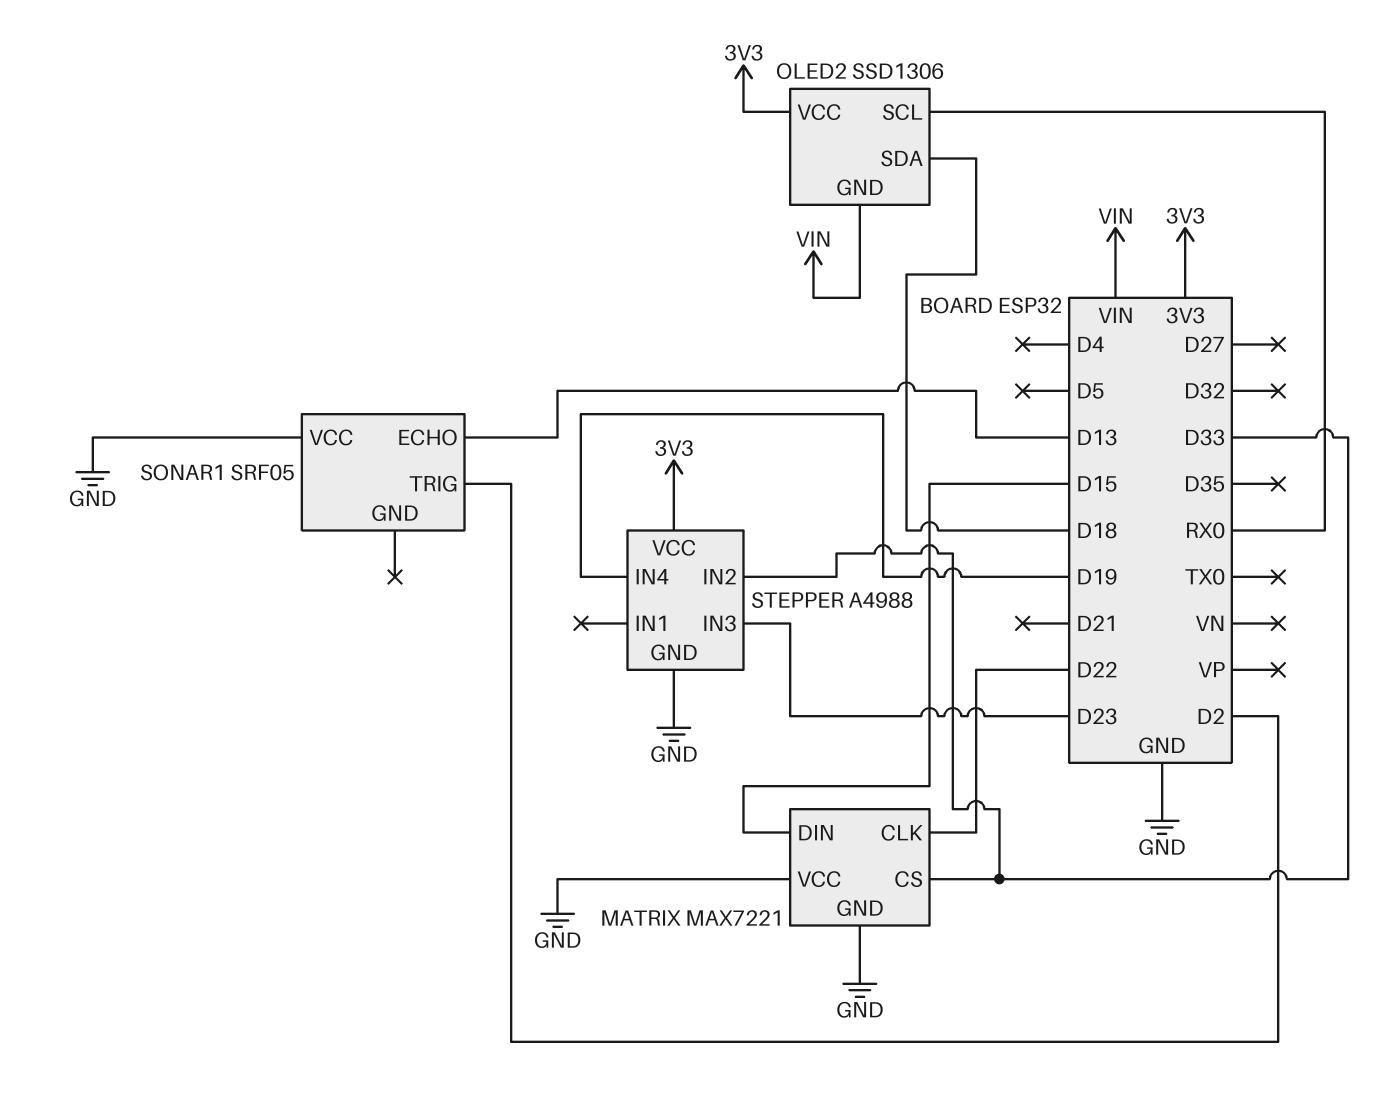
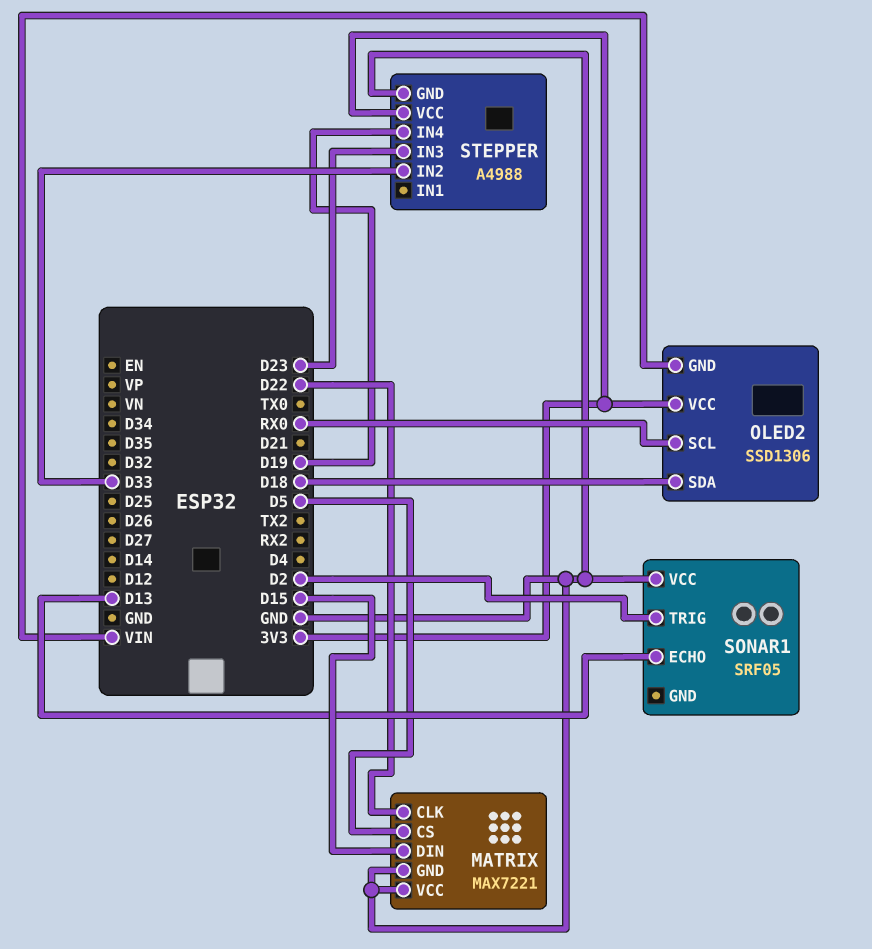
MATRIX pin CS: D33 -> D5

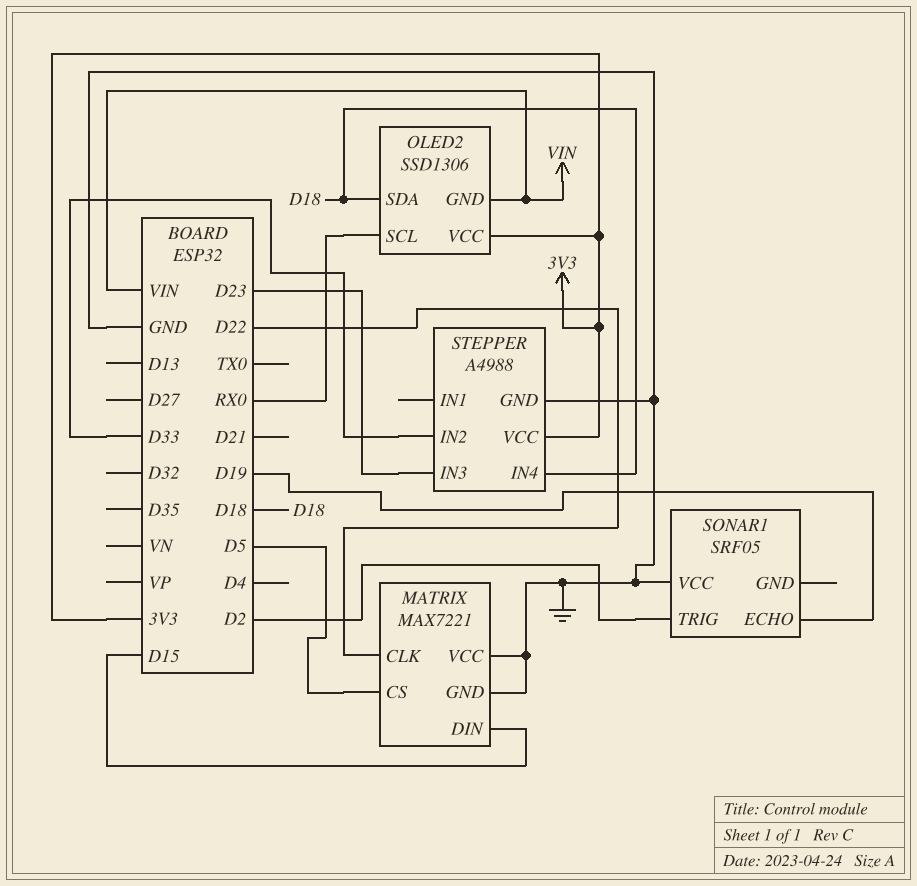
SONAR1 pin ECHO: D13 -> D19
STEPPER pin IN4: D19 -> D18

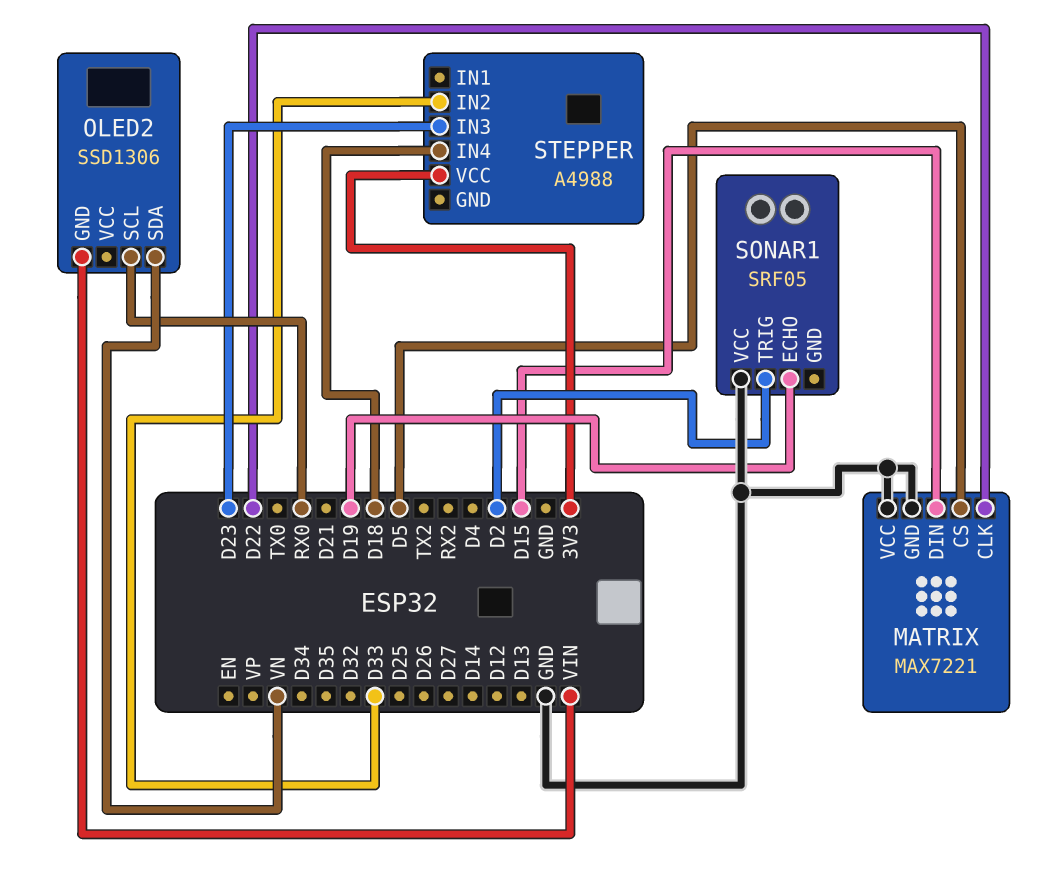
OLED2 pin SDA: D18 -> VN
OLED2 pin VCC: 3V3 -> none
STEPPER pin GND: GND -> none

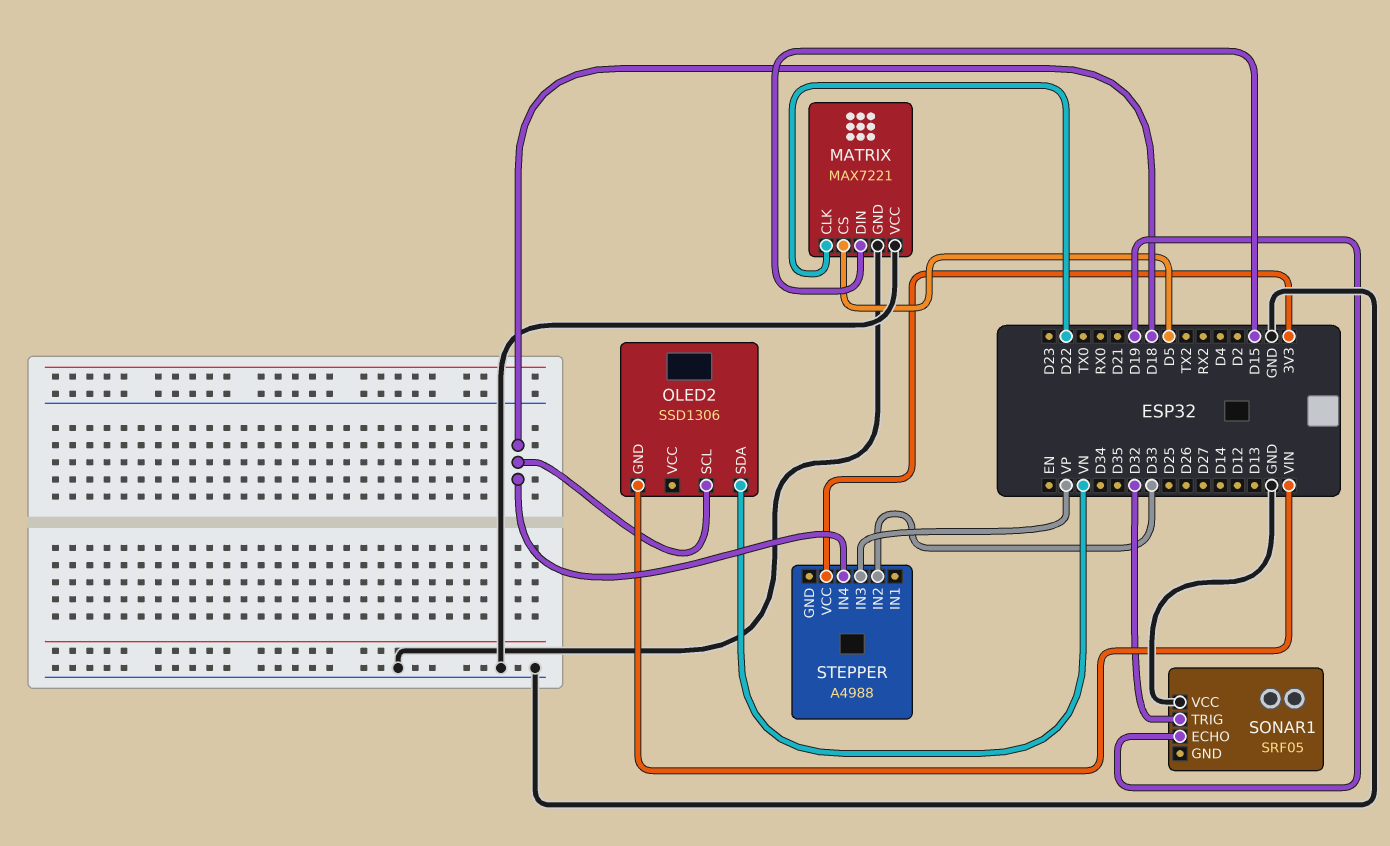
OLED2 pin SCL: RX0 -> D18
SONAR1 pin TRIG: D2 -> D32
STEPPER pin IN3: D23 -> VP

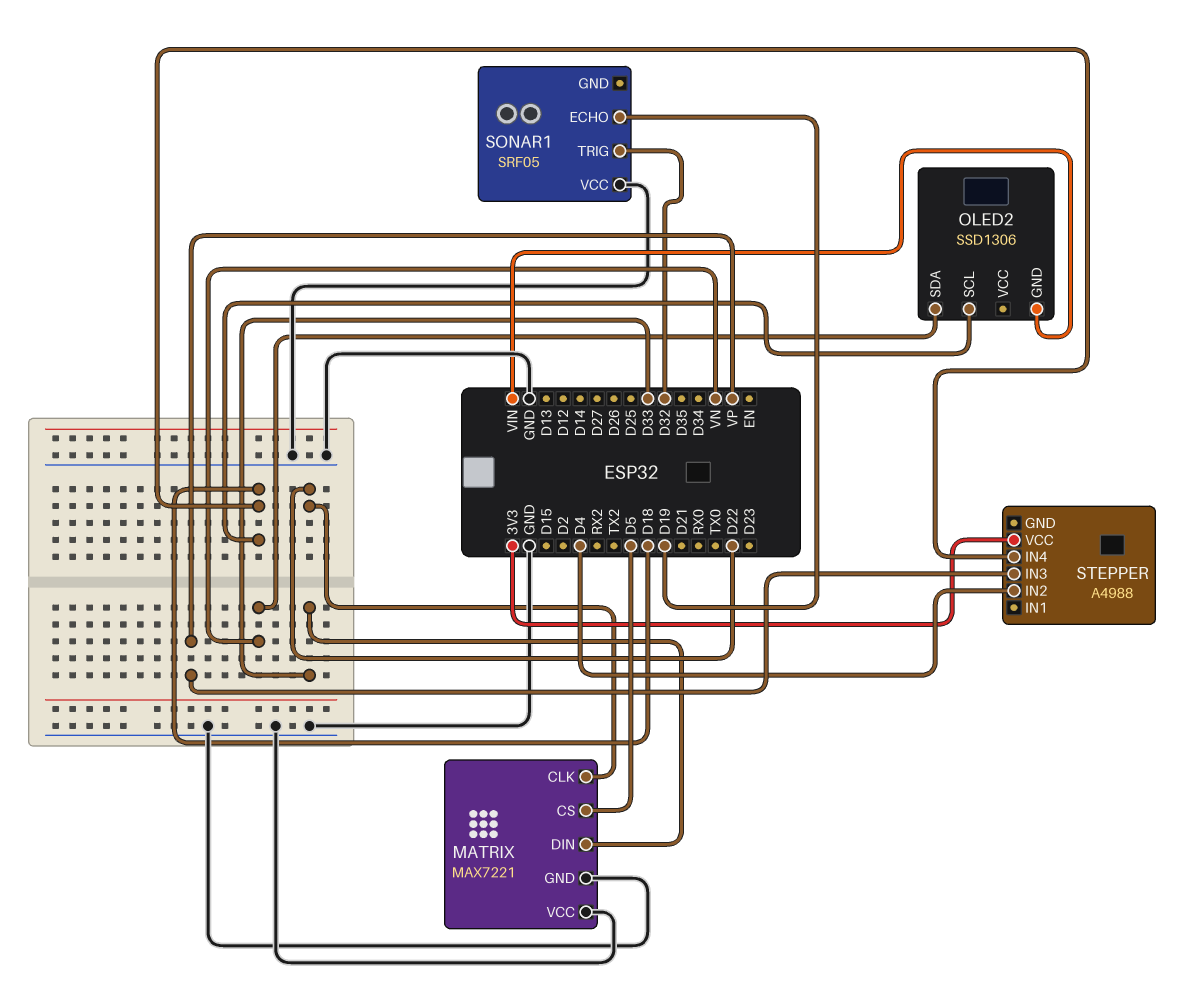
MATRIX pin DIN: D15 -> D33
STEPPER pin IN2: D33 -> D4

